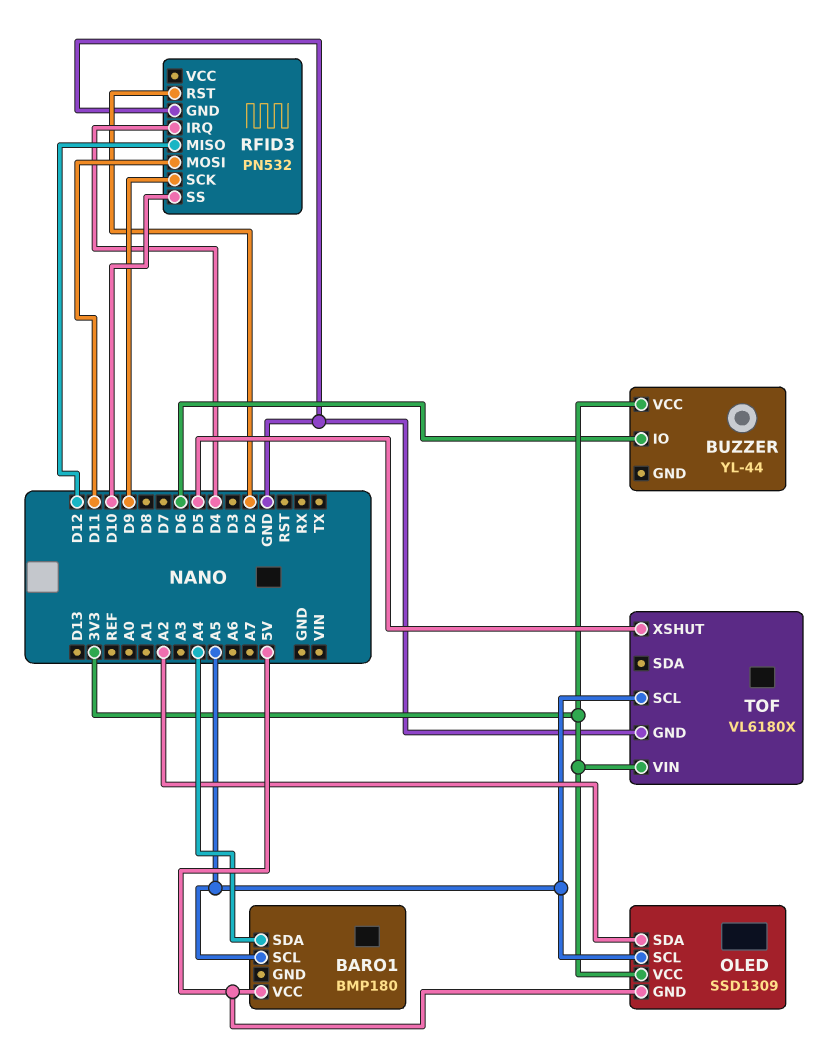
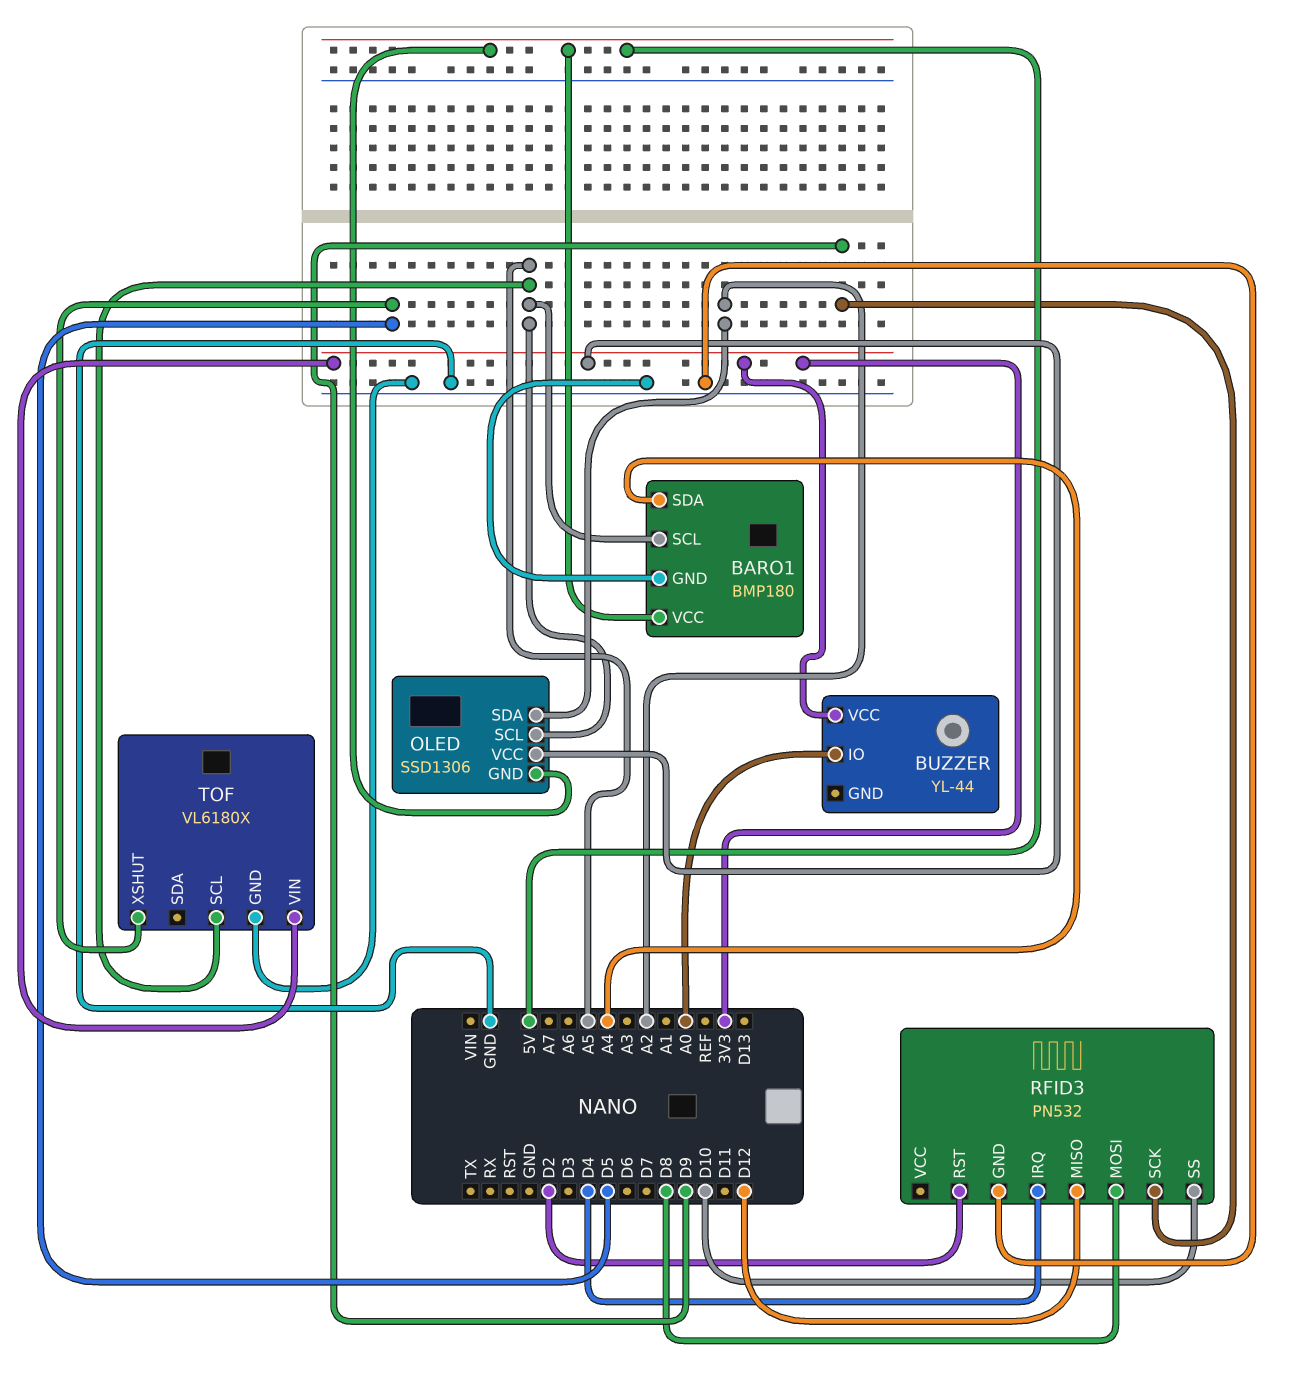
BARO1 pin GND: none -> GND
BUZZER pin IO: D6 -> A0
OLED: SSD1309 -> SSD1306
RFID3 pin MOSI: D11 -> D8

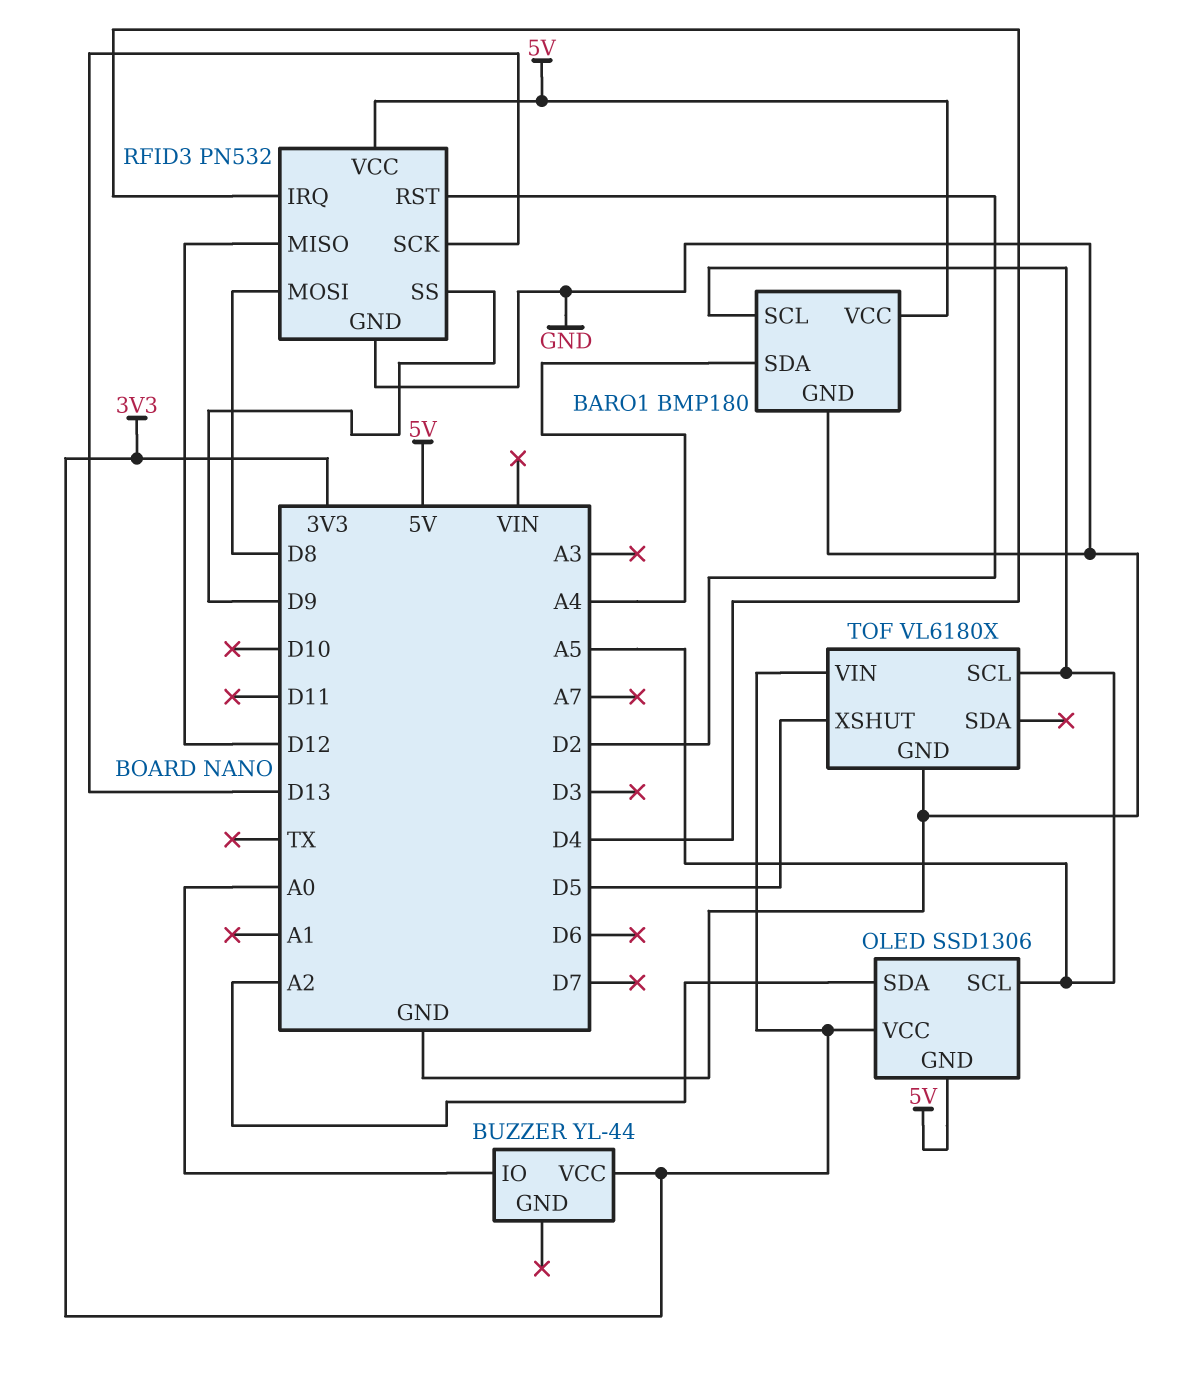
RFID3 pin SCK: D9 -> D13
RFID3 pin SS: D10 -> D9
RFID3 pin VCC: none -> 5V

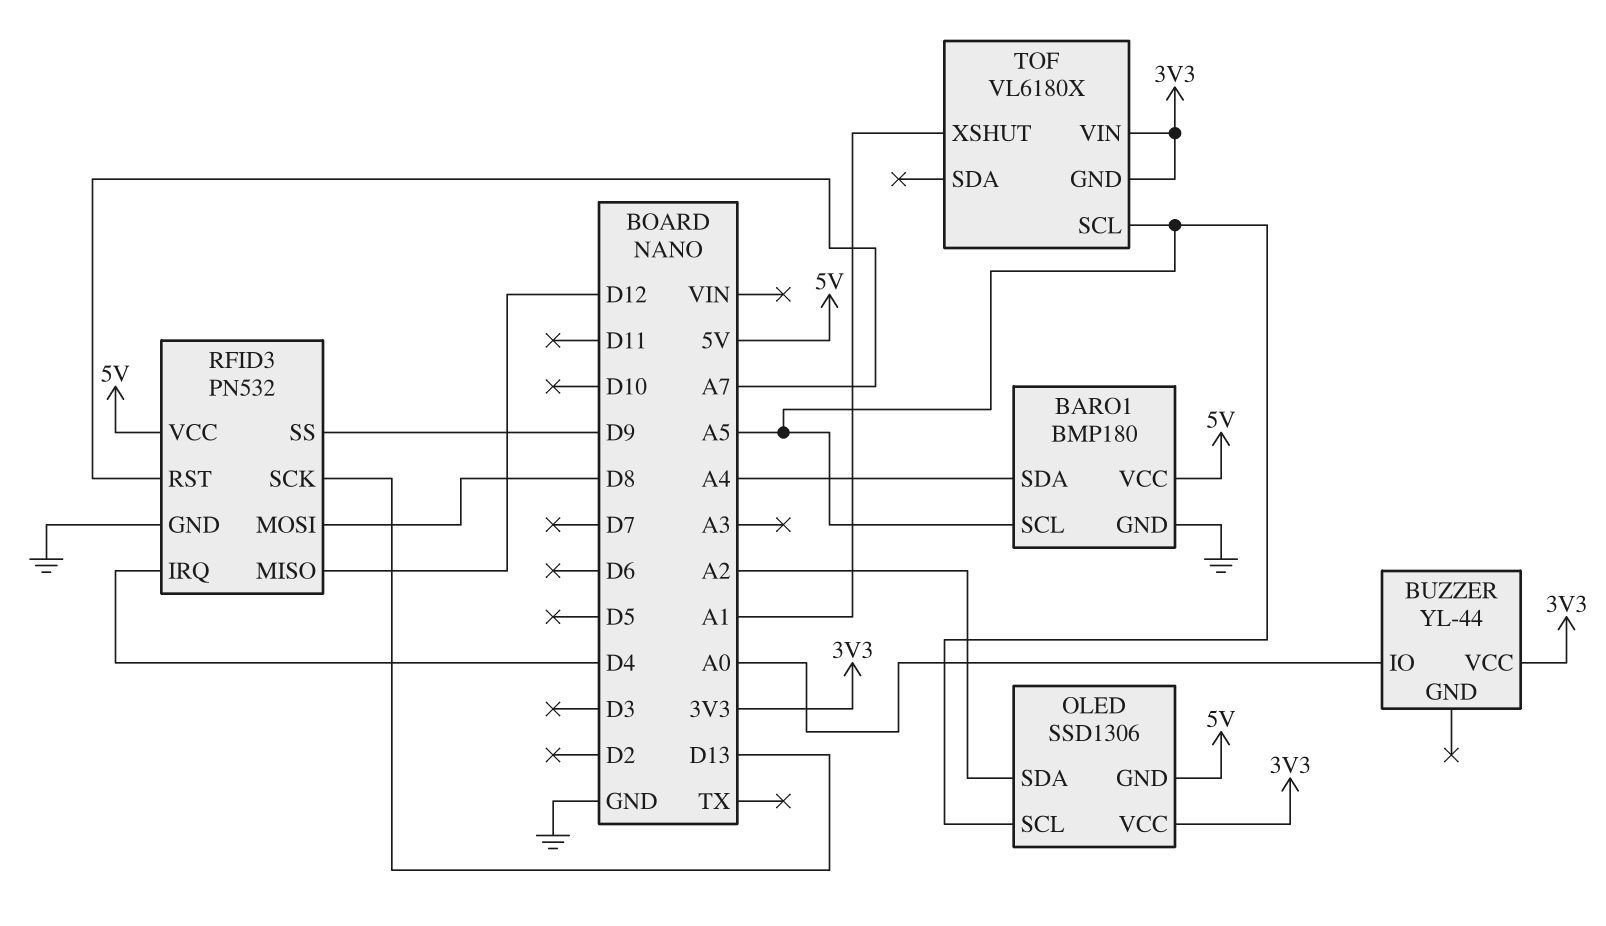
RFID3 pin RST: D2 -> A7
TOF pin GND: GND -> 3V3
TOF pin XSHUT: D5 -> A1

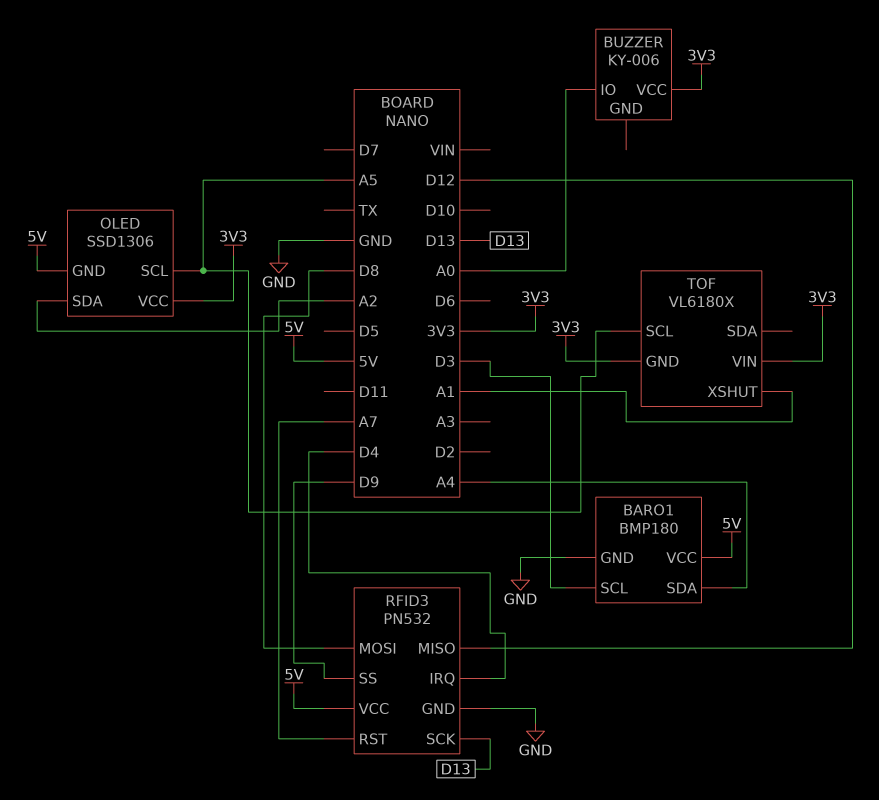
BARO1 pin SCL: A5 -> D3
BUZZER: YL-44 -> KY-006

